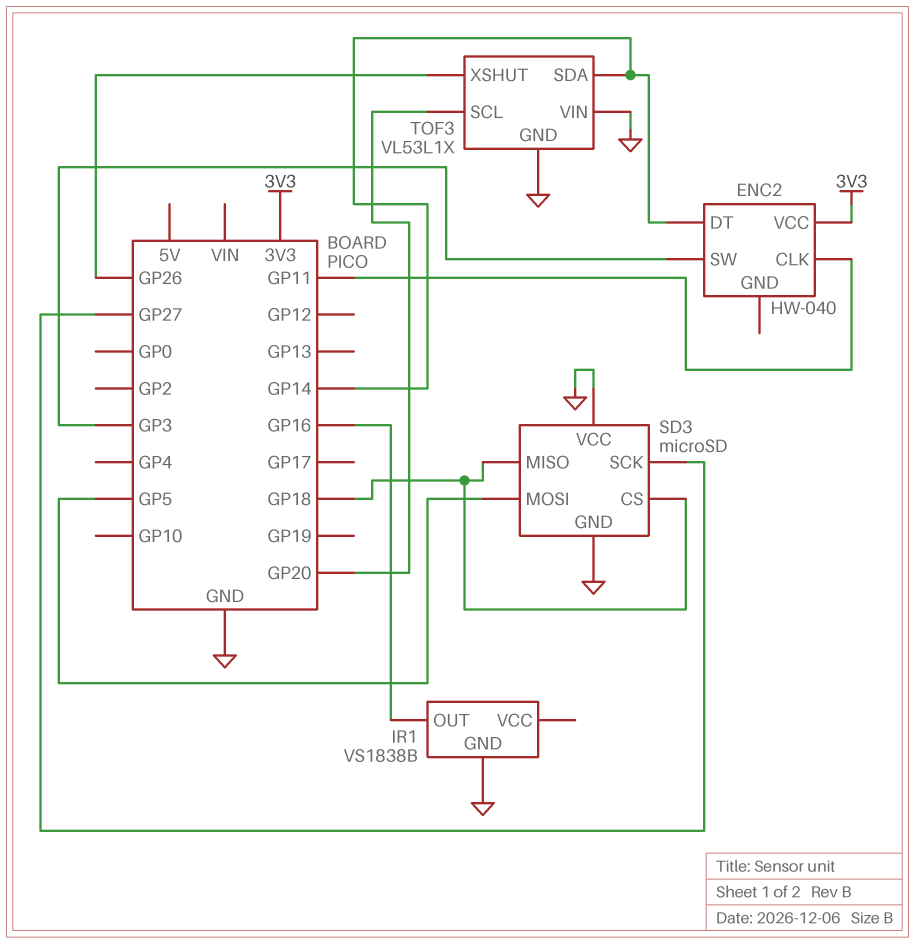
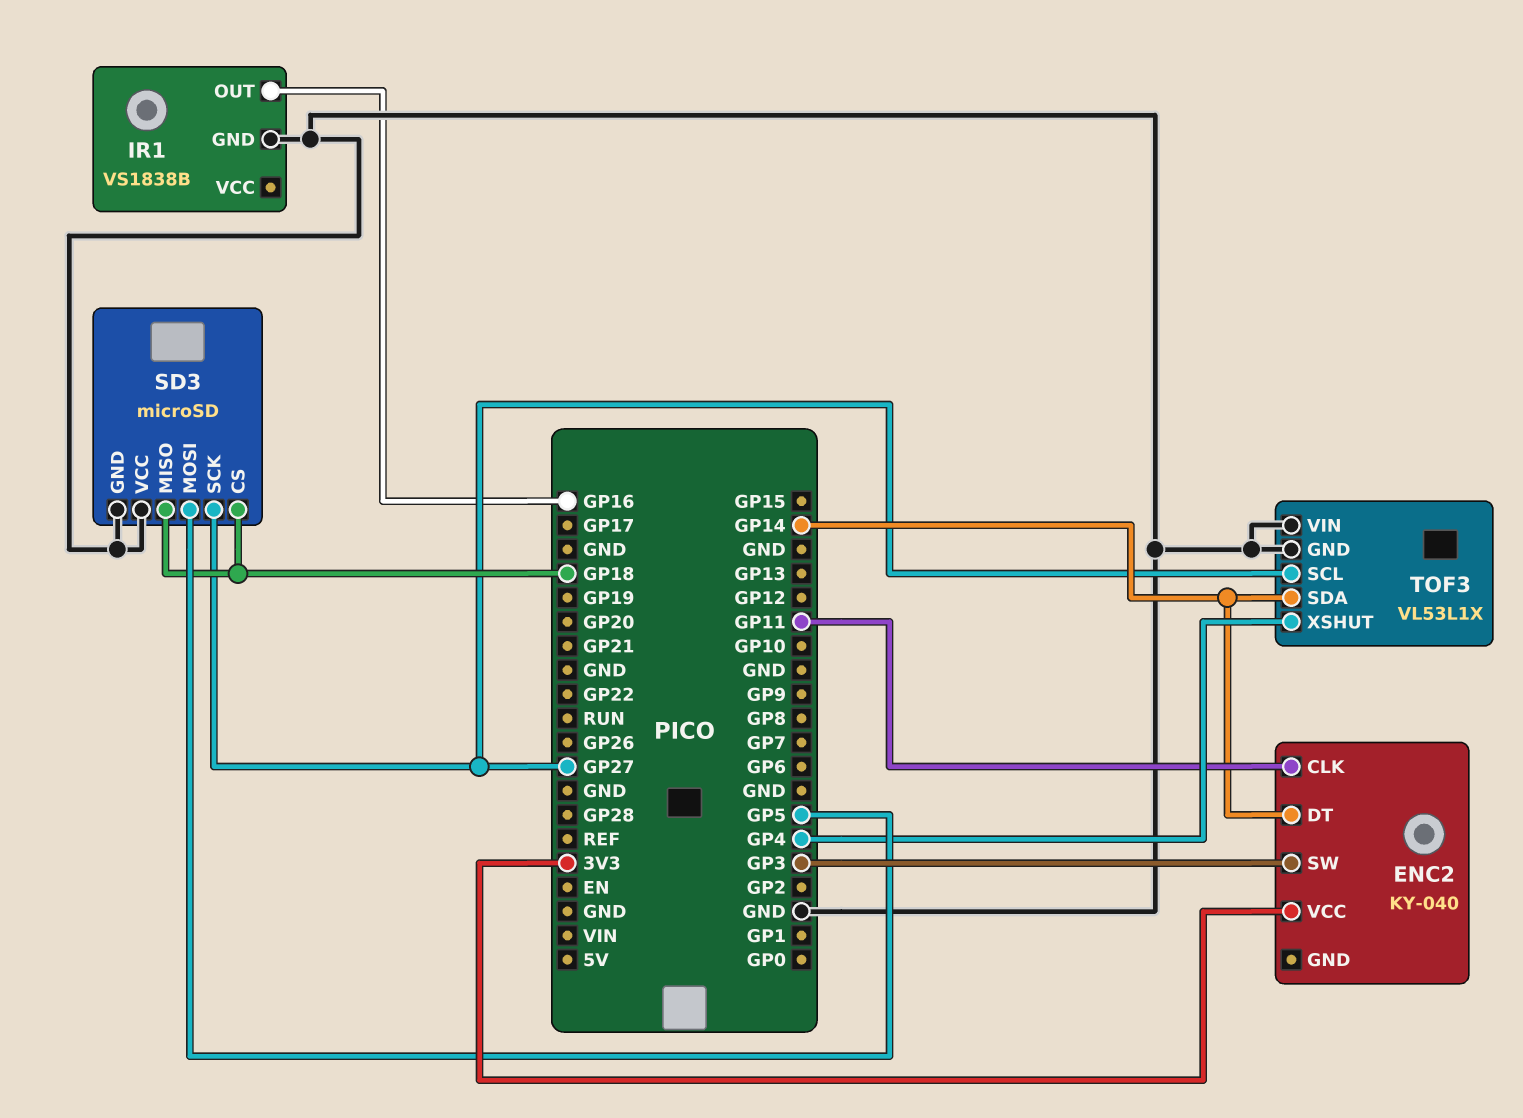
ENC2: HW-040 -> KY-040
TOF3 pin SCL: GP20 -> GP27
TOF3 pin XSHUT: GP26 -> GP4

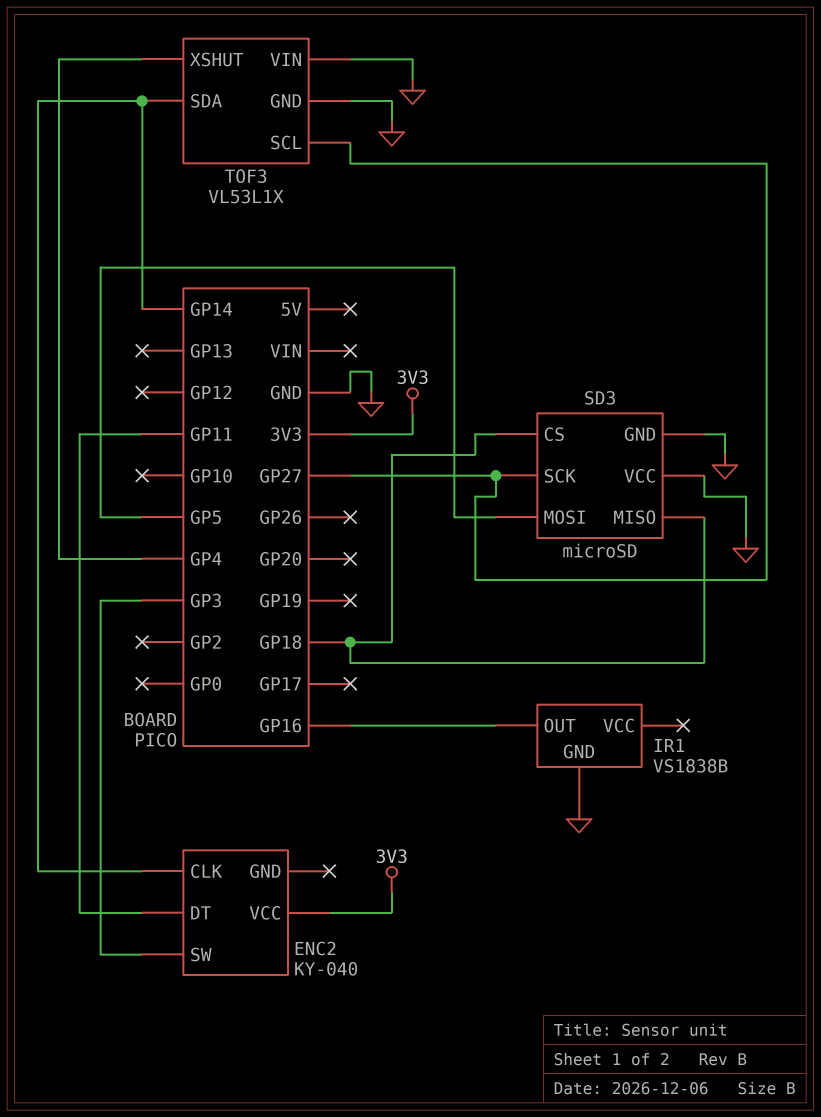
ENC2 pin CLK: GP11 -> GP14
ENC2 pin DT: GP14 -> GP11

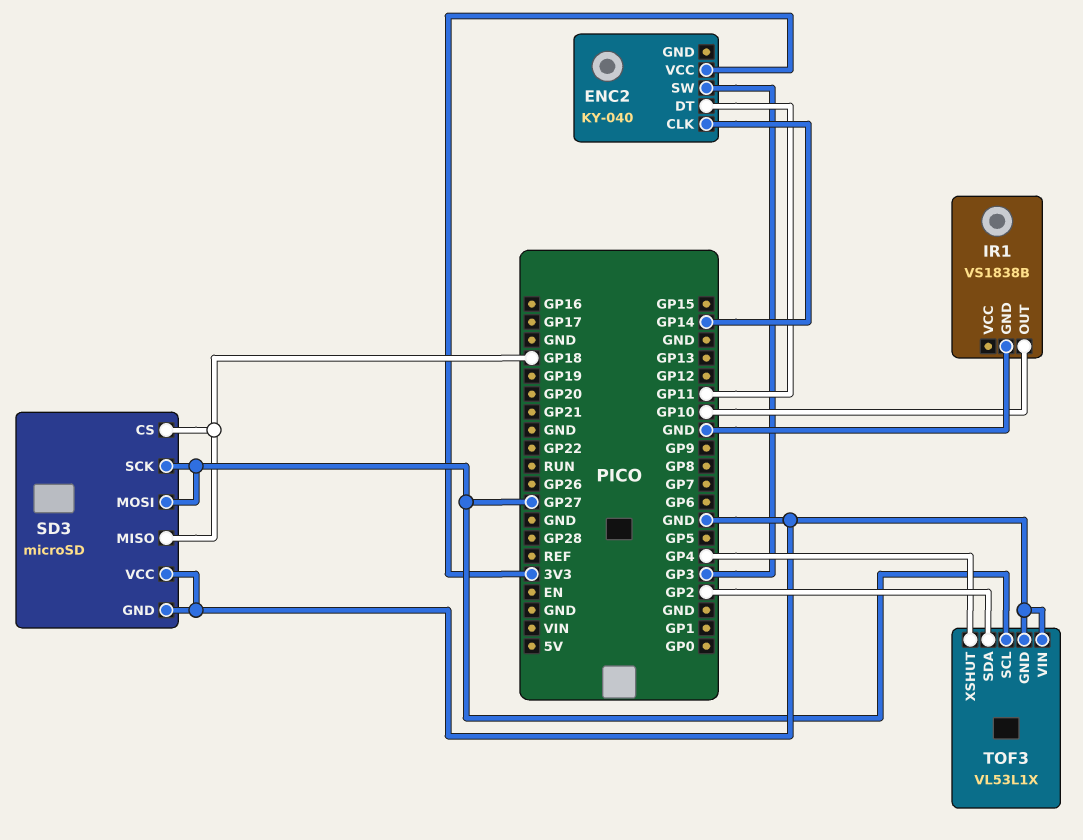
IR1 pin OUT: GP16 -> GP10
SD3 pin MOSI: GP5 -> GP27
TOF3 pin SDA: GP14 -> GP2

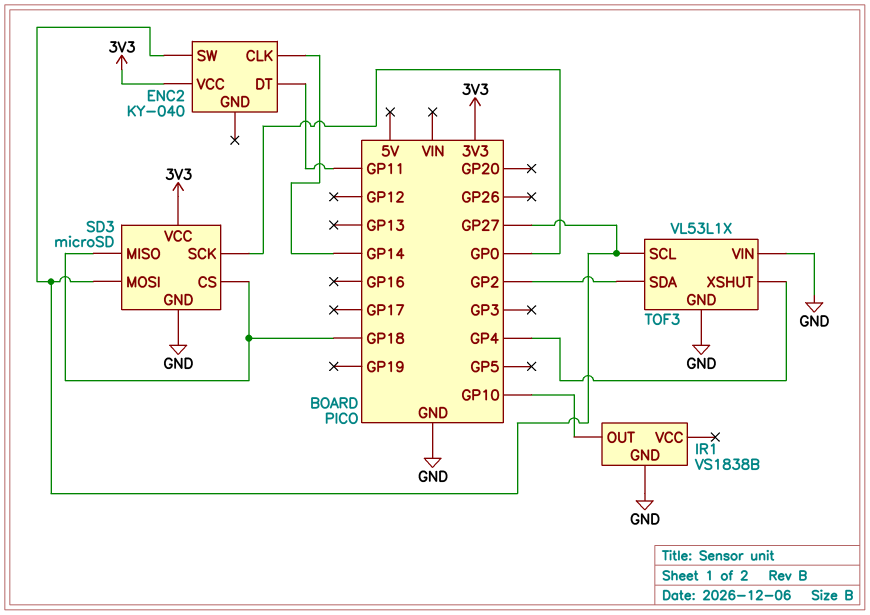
ENC2 pin SW: GP3 -> GP27
SD3 pin SCK: GP27 -> GP0
SD3 pin VCC: GND -> 3V3

